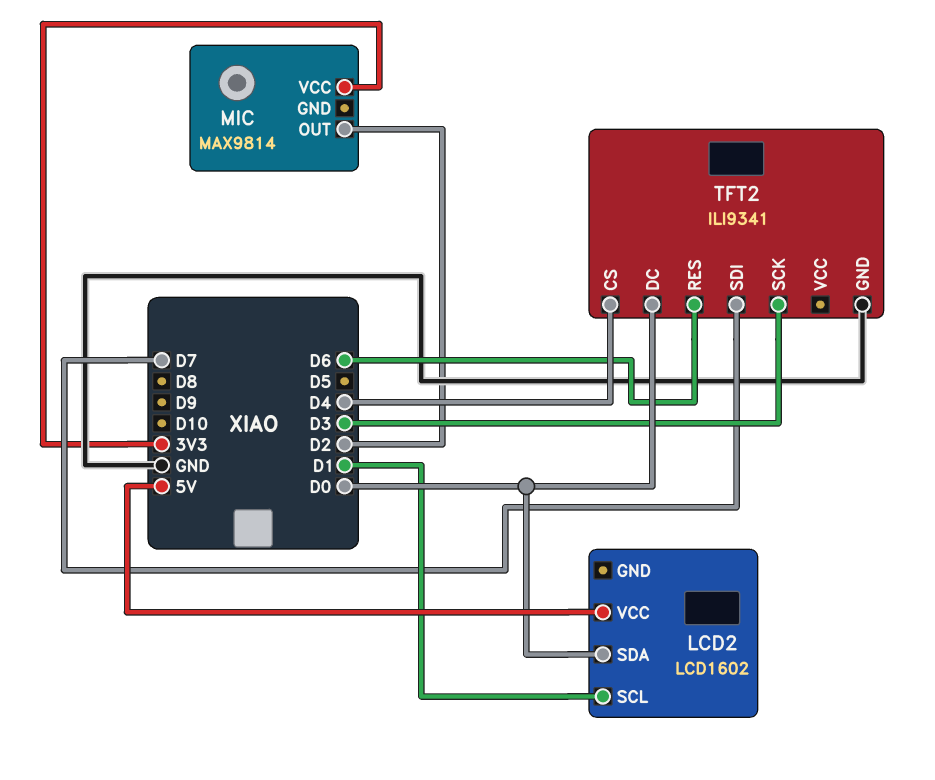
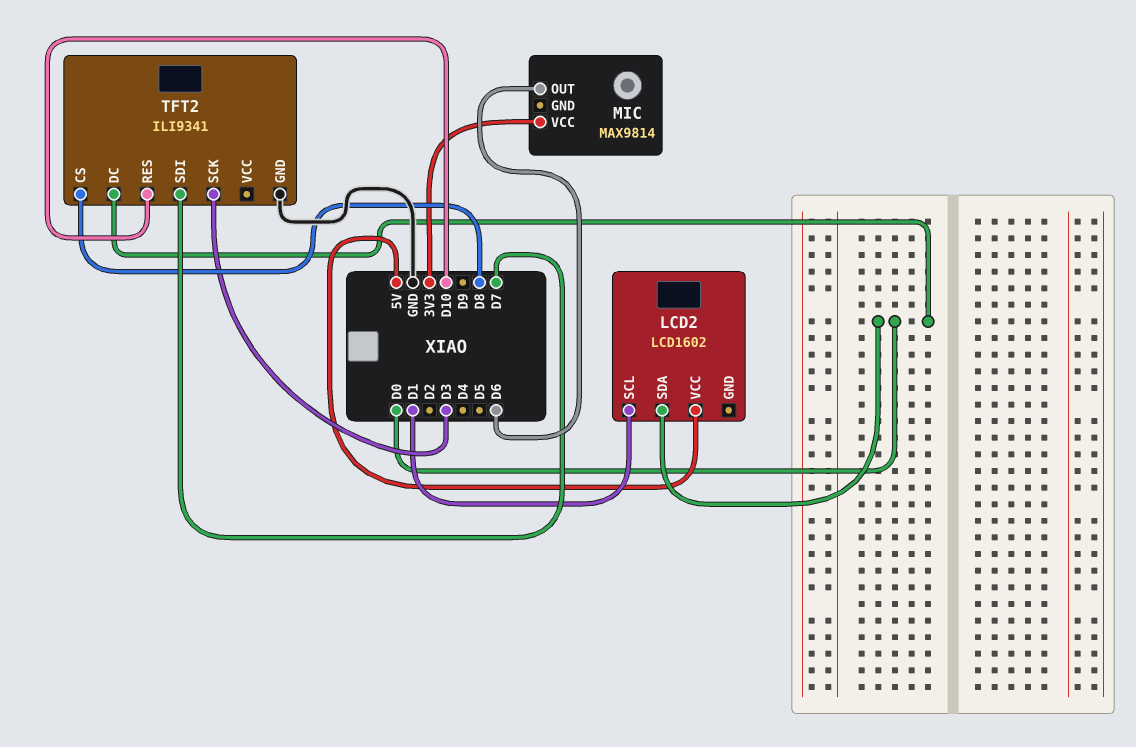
MIC pin OUT: D2 -> D6
TFT2 pin CS: D4 -> D8
TFT2 pin RES: D6 -> D10

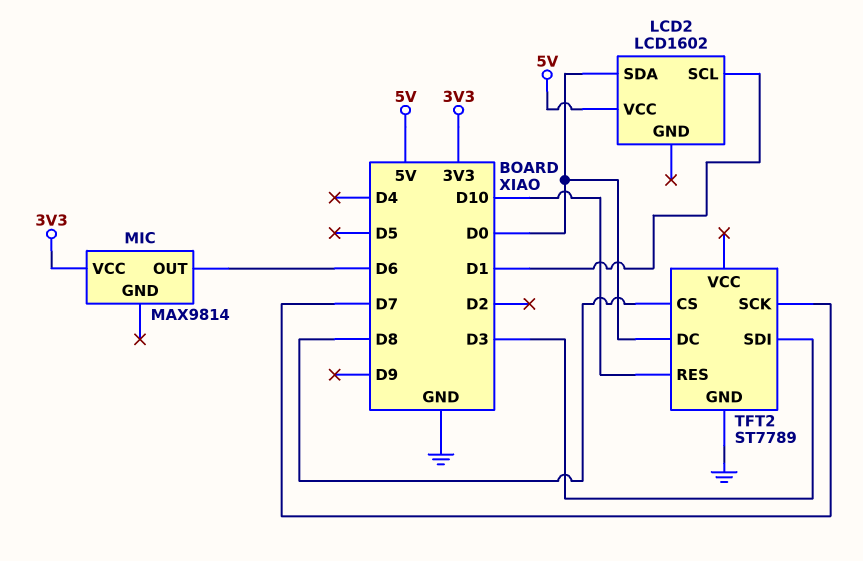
TFT2: ILI9341 -> ST7789
TFT2 pin SCK: D3 -> D7
TFT2 pin SDI: D7 -> D3

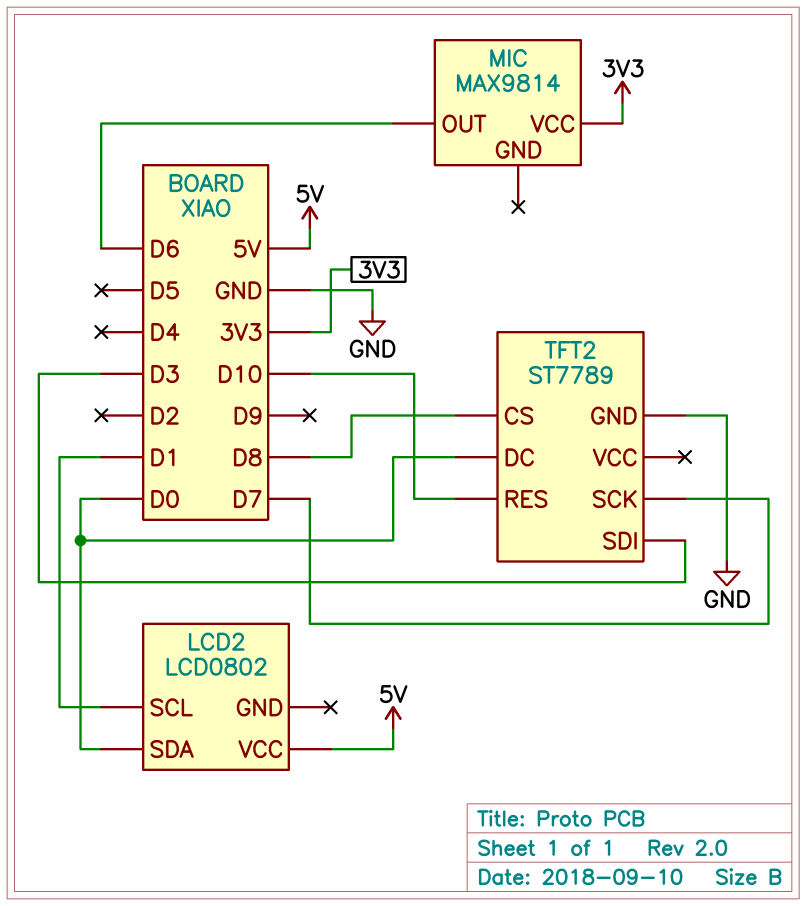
LCD2: LCD1602 -> LCD0802

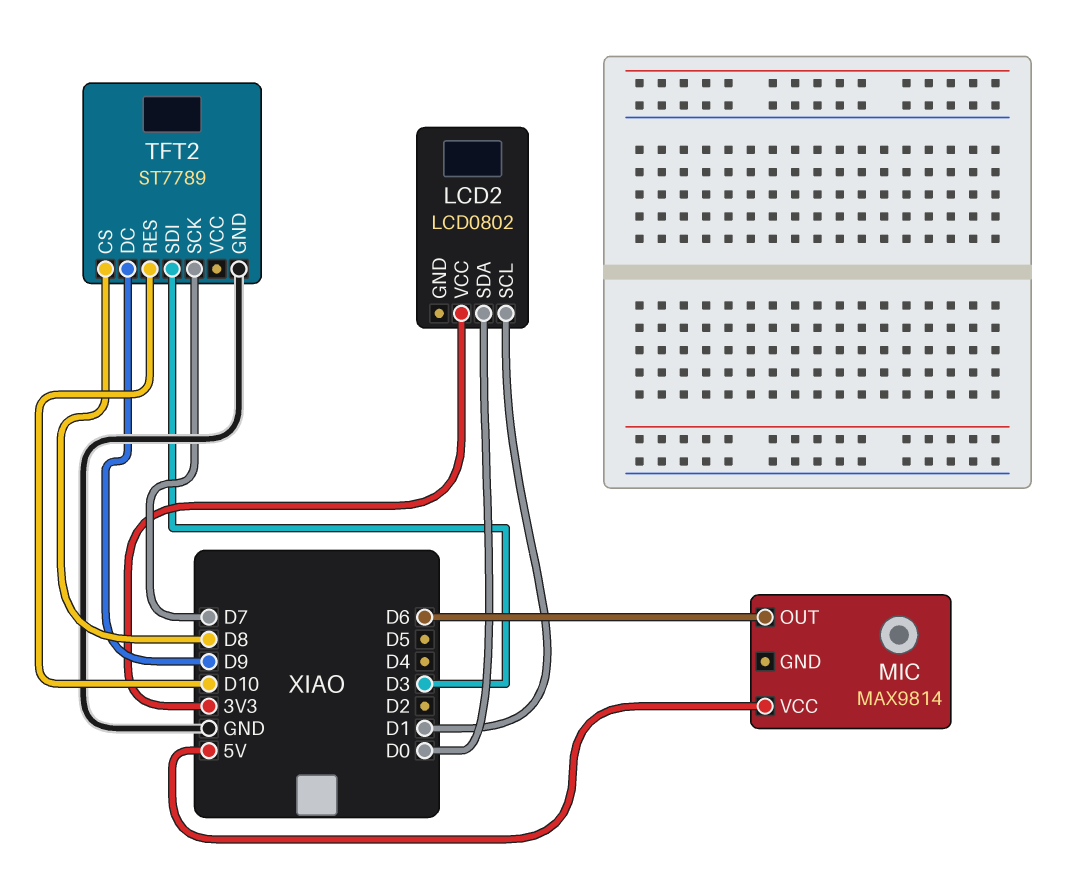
LCD2 pin VCC: 5V -> 3V3
MIC pin VCC: 3V3 -> 5V
TFT2 pin DC: D0 -> D9

